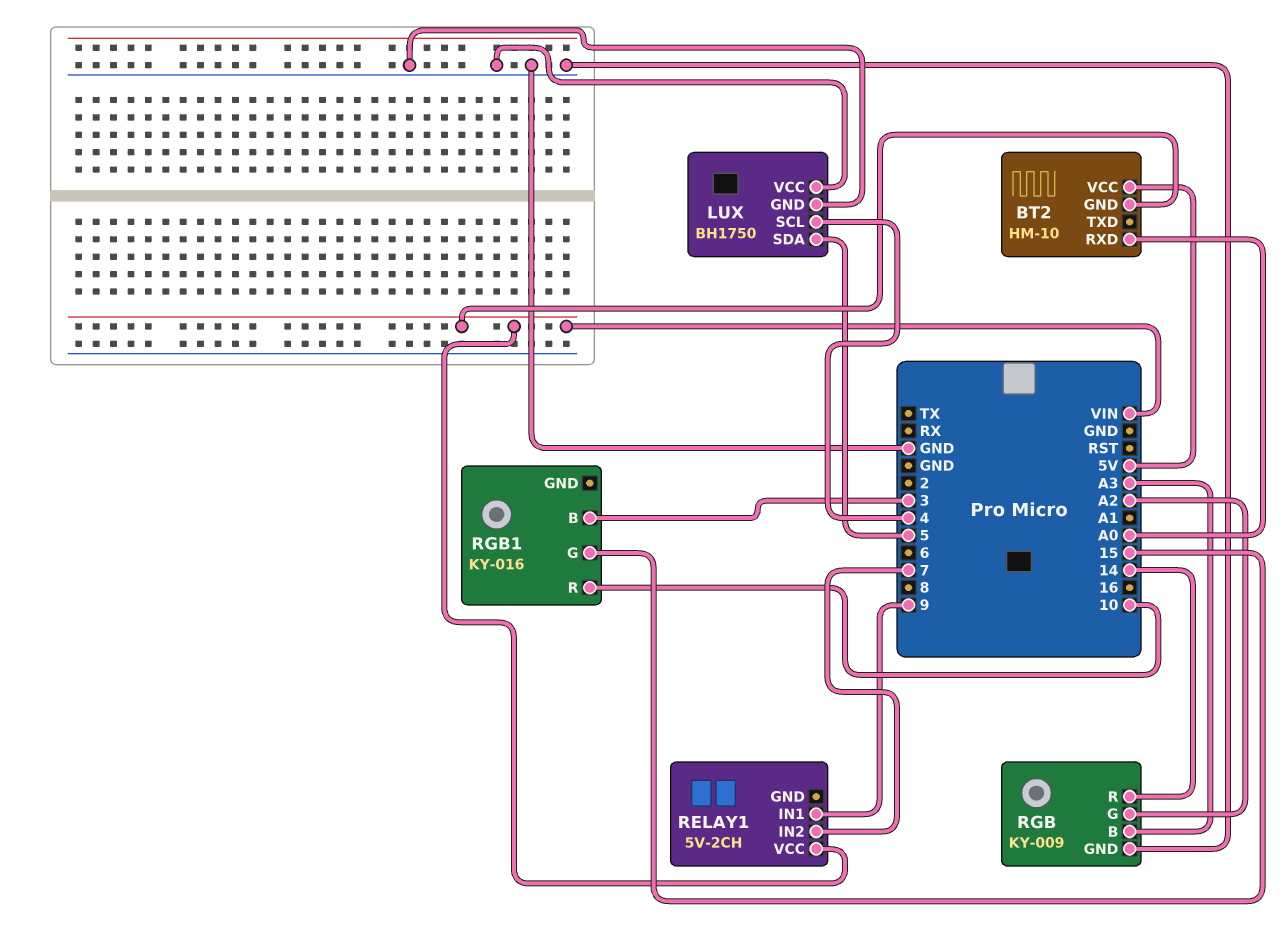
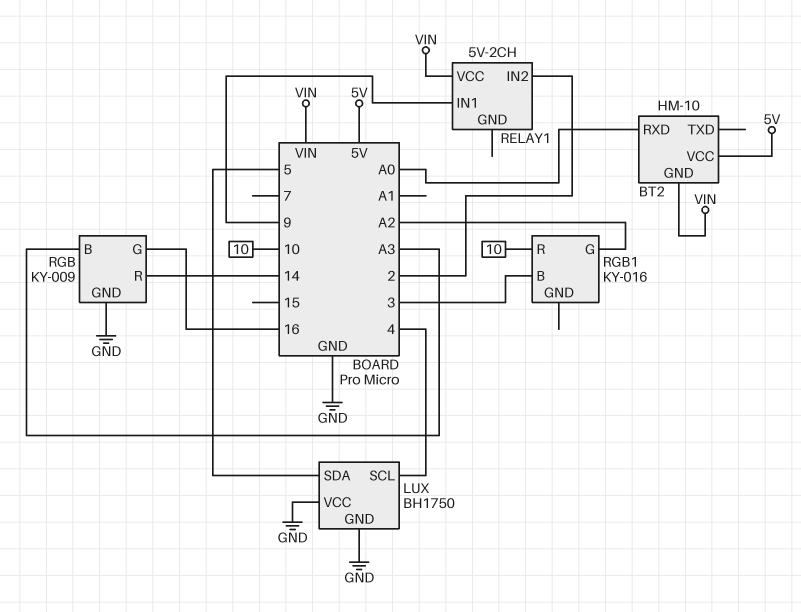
RELAY1 pin IN2: 7 -> 2
RGB pin G: A2 -> 16
RGB1 pin G: 15 -> A2

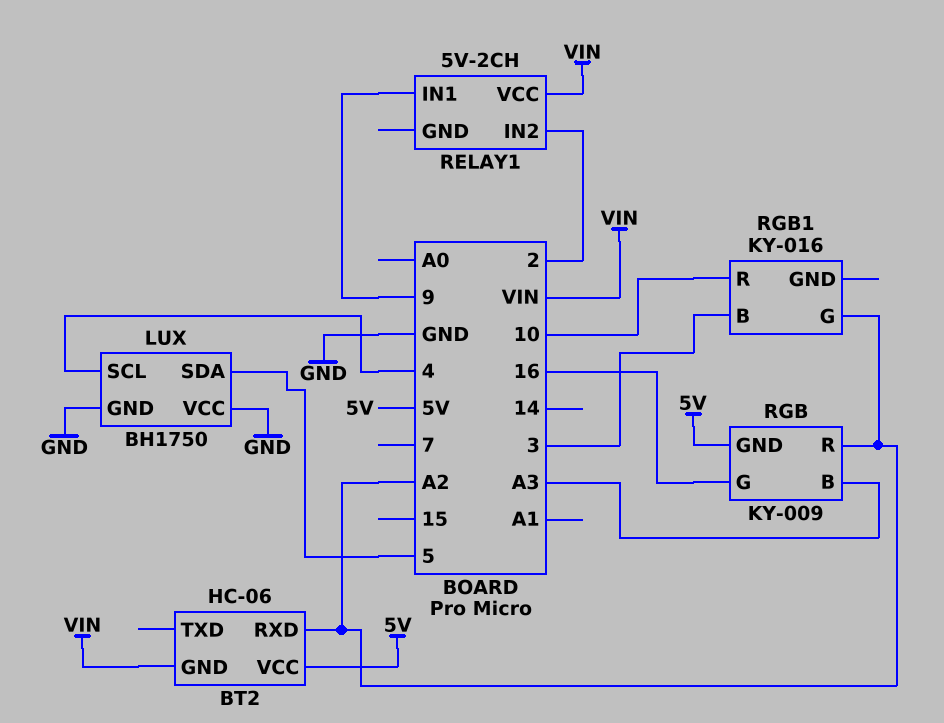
BT2: HM-10 -> HC-06
BT2 pin RXD: A0 -> A2
RGB pin GND: GND -> 5V
RGB pin R: 14 -> A2

